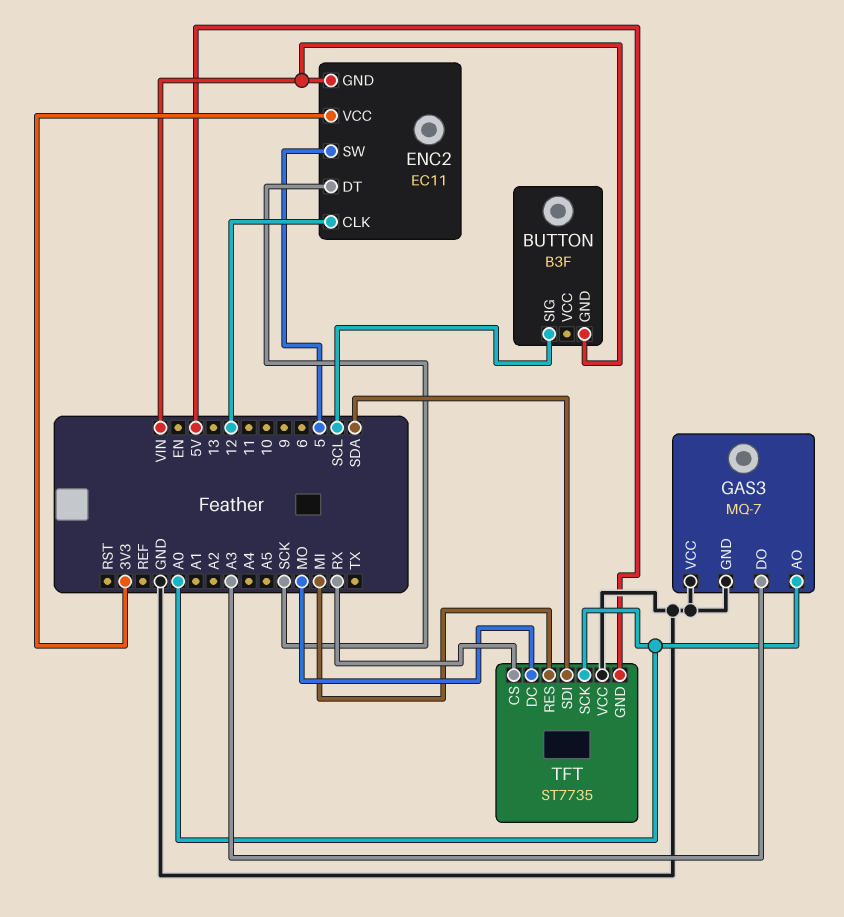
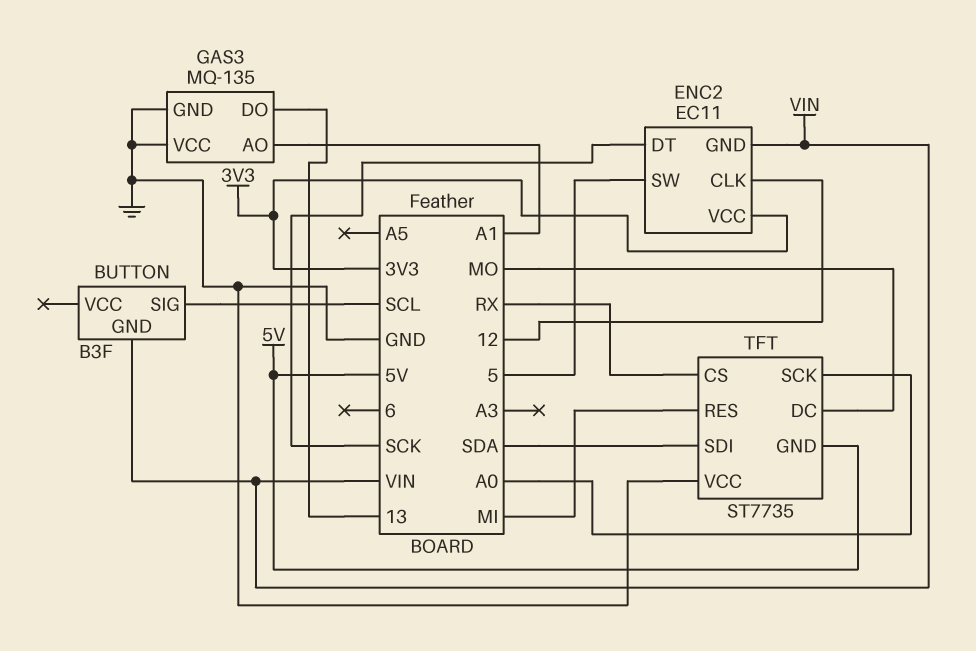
GAS3: MQ-7 -> MQ-135
GAS3 pin AO: A0 -> A1
GAS3 pin DO: A3 -> 13

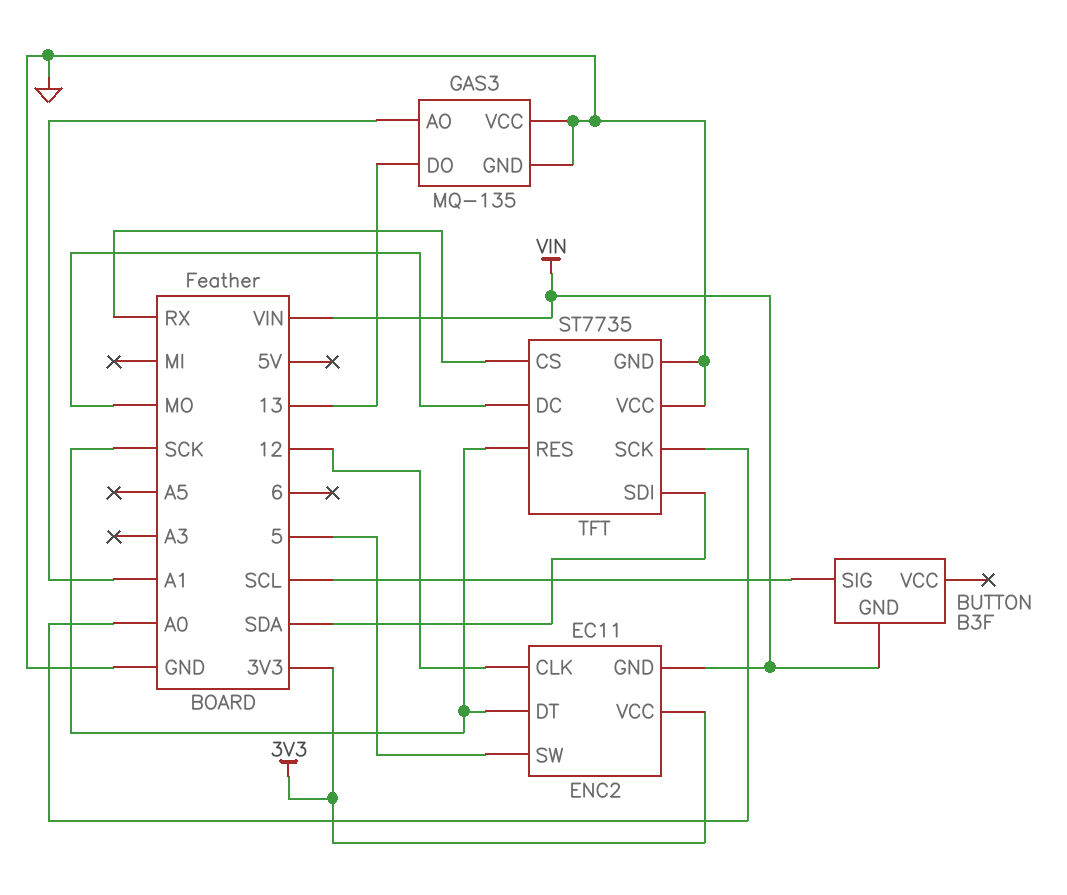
TFT pin GND: 5V -> GND
TFT pin RES: MI -> SCK

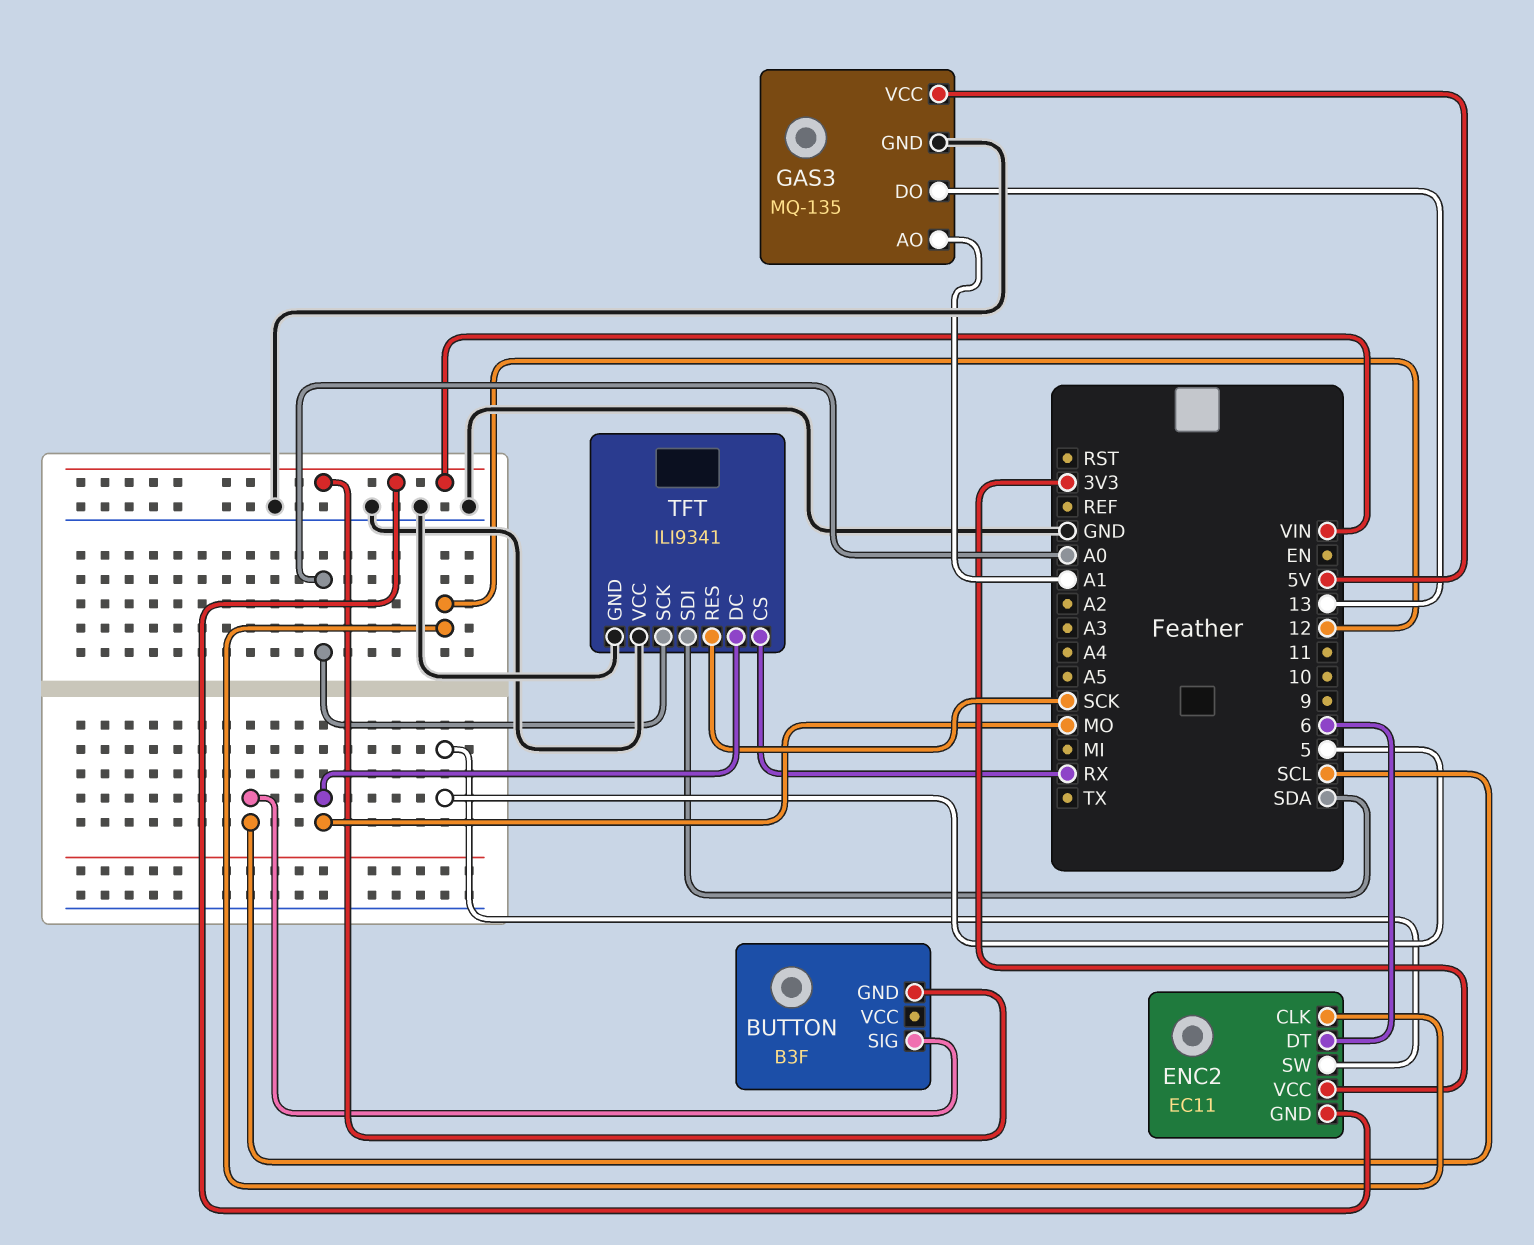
ENC2 pin DT: SCK -> 6
GAS3 pin VCC: GND -> 5V
TFT: ST7735 -> ILI9341

